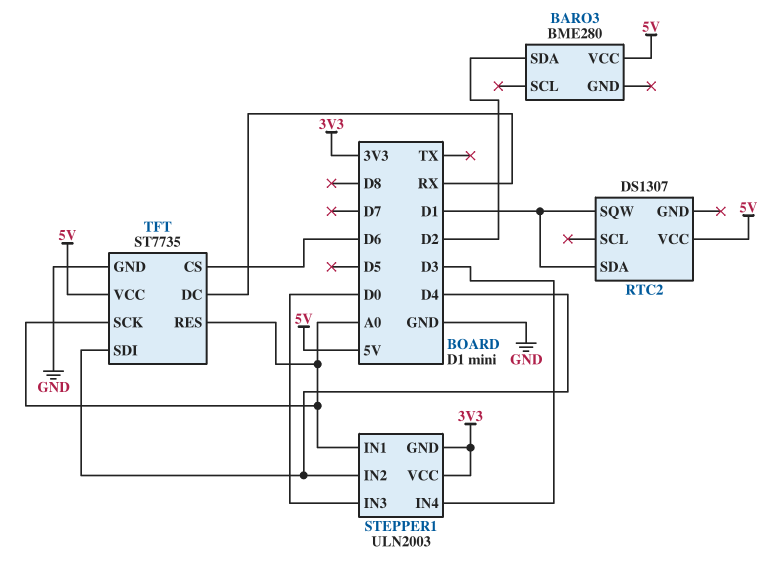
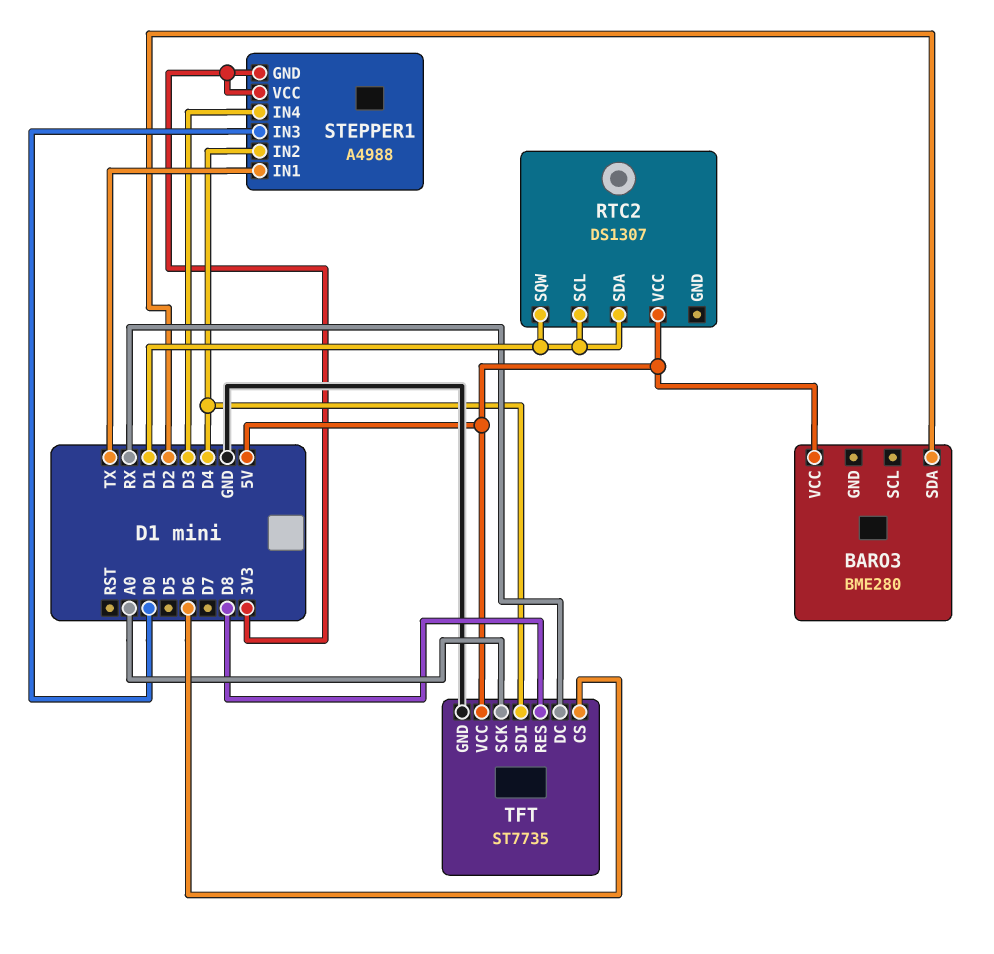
RTC2 pin SCL: none -> D1
STEPPER1: ULN2003 -> A4988
STEPPER1 pin IN1: A0 -> TX
TFT pin RES: A0 -> D8

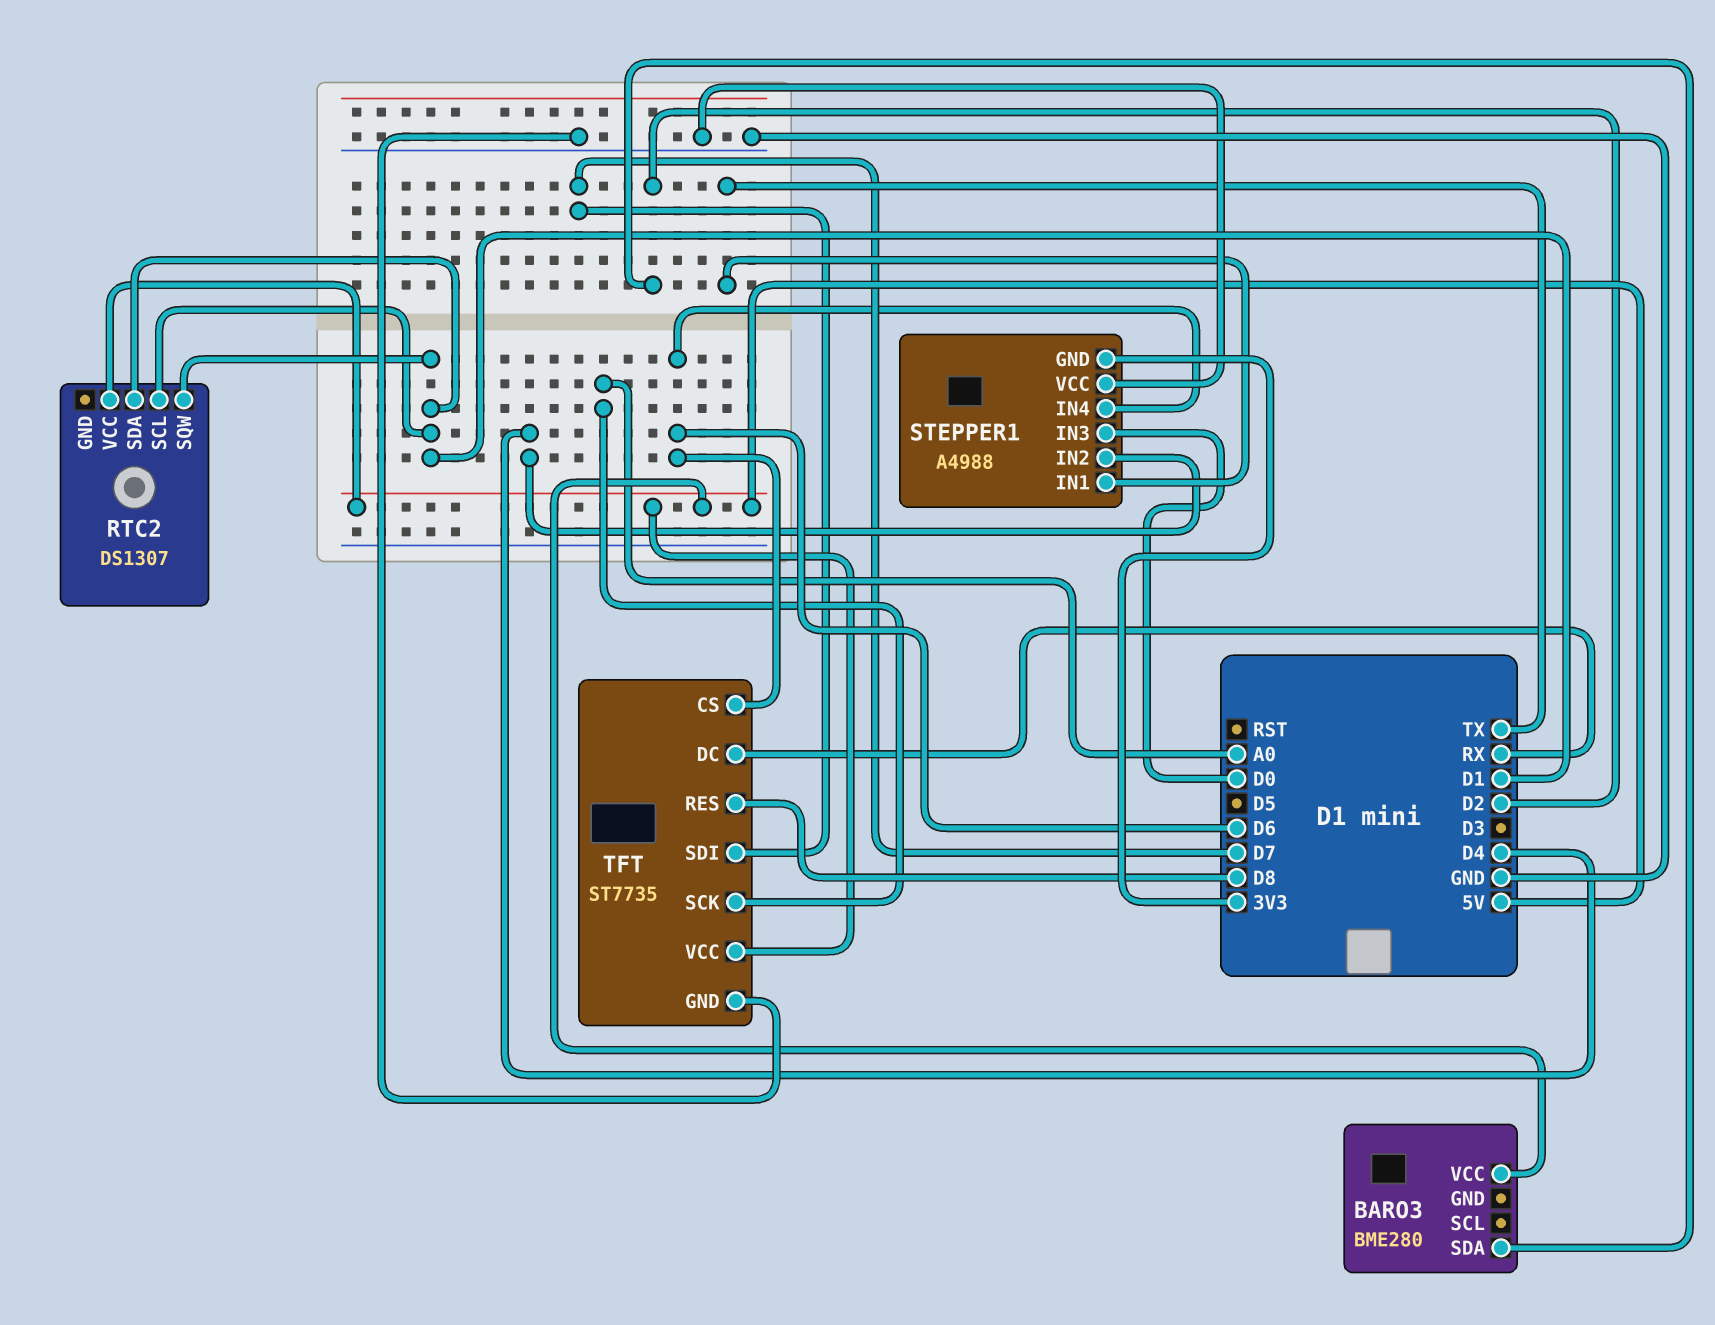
STEPPER1 pin IN4: D3 -> D6
STEPPER1 pin VCC: 3V3 -> GND
TFT pin SDI: D4 -> D7

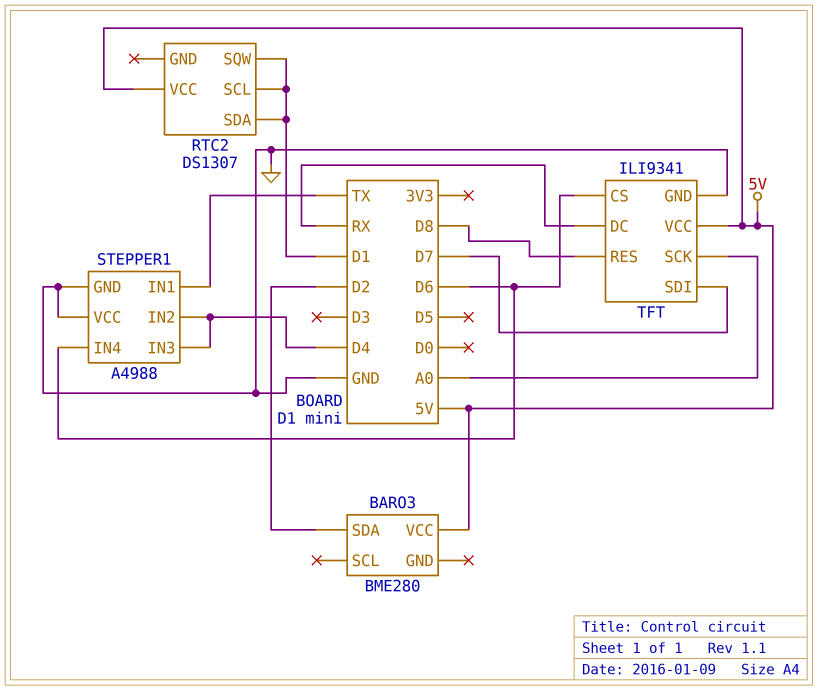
STEPPER1 pin GND: 3V3 -> GND
STEPPER1 pin IN3: D0 -> D4
TFT: ST7735 -> ILI9341

